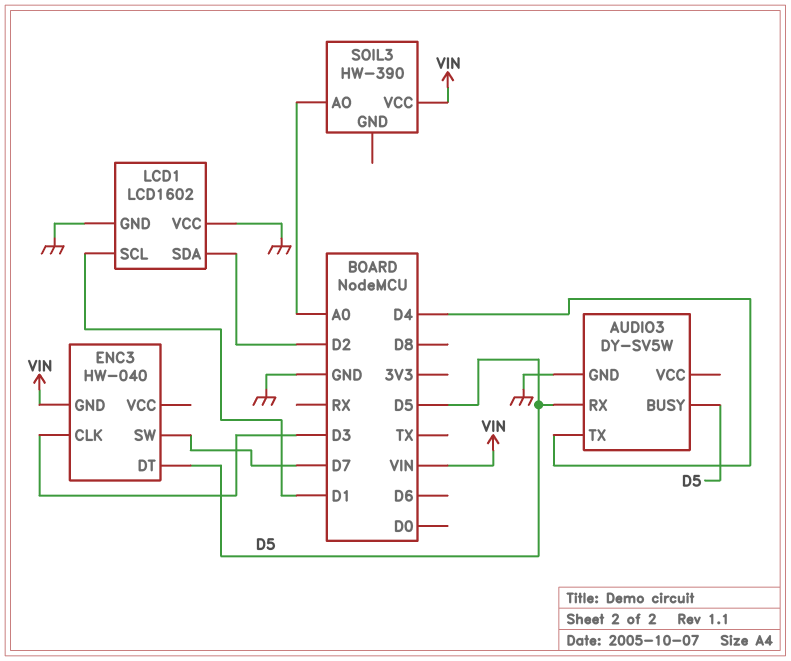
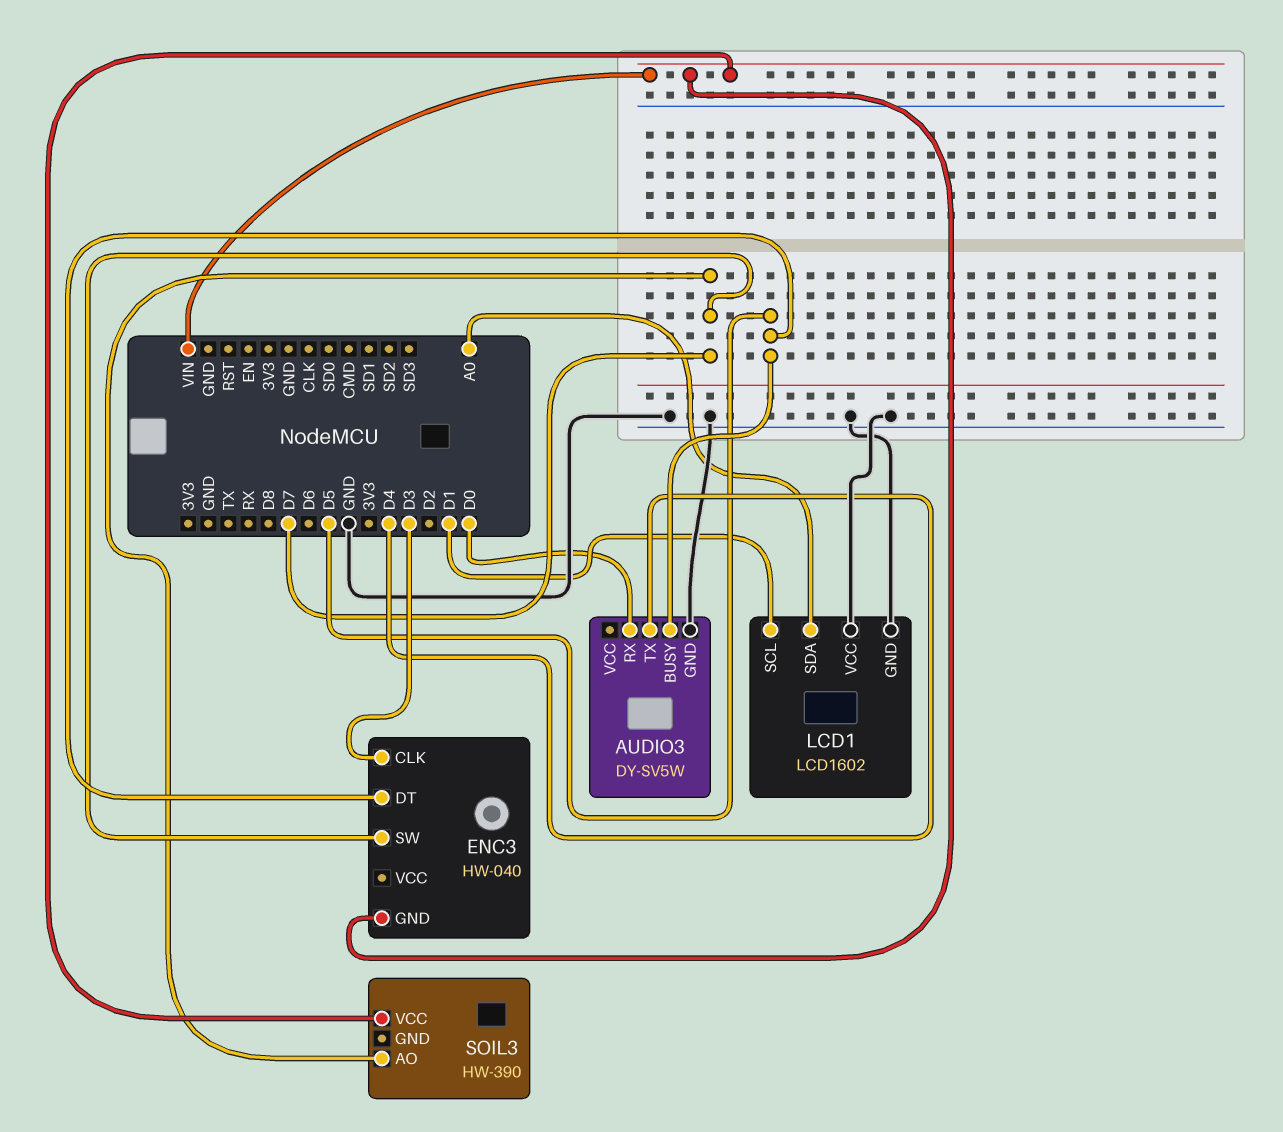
AUDIO3 pin RX: D5 -> D0
LCD1 pin SDA: D2 -> A0
SOIL3 pin AO: A0 -> D7

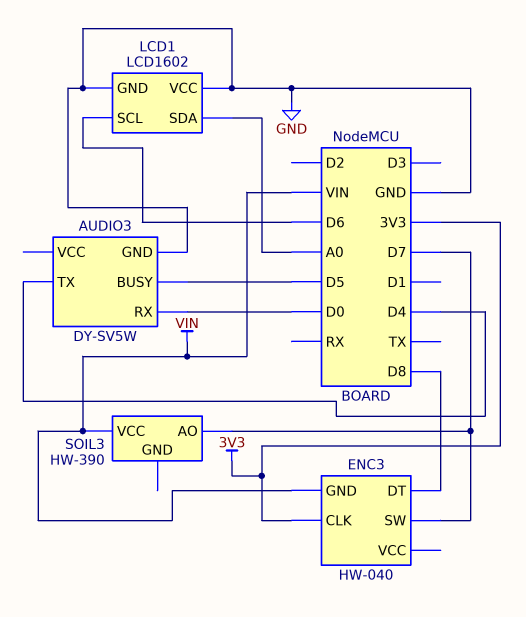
ENC3 pin CLK: D3 -> 3V3
ENC3 pin DT: D5 -> D8
LCD1 pin SCL: D1 -> D6

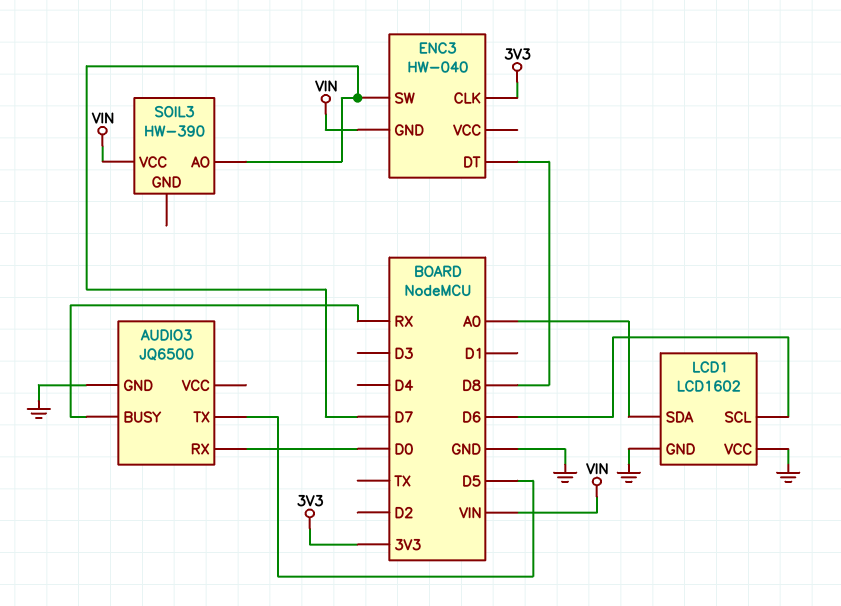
AUDIO3: DY-SV5W -> JQ6500
AUDIO3 pin BUSY: D5 -> RX
AUDIO3 pin TX: D4 -> D5

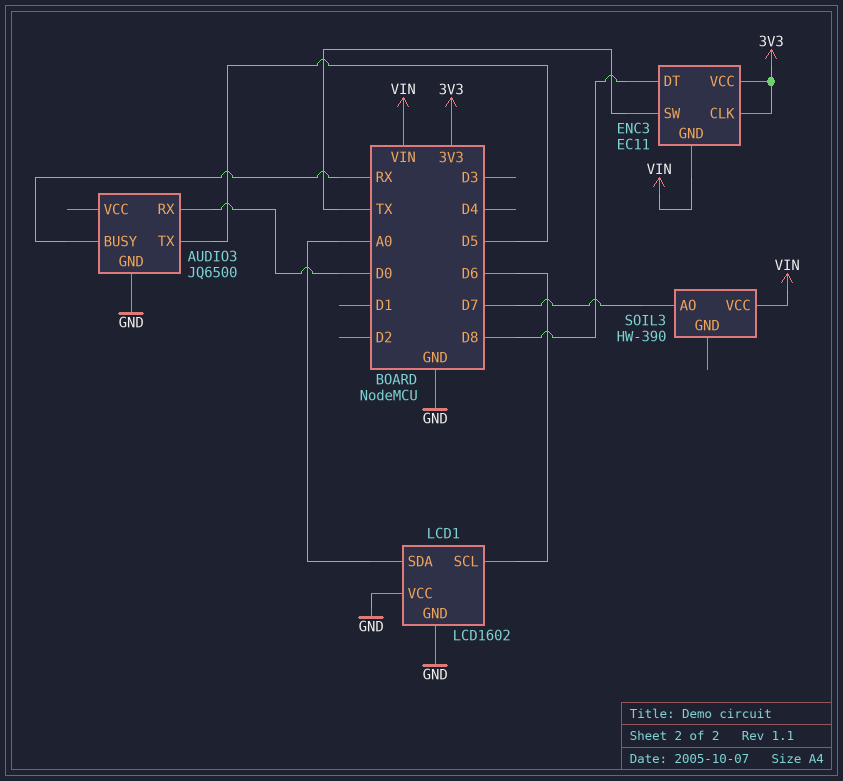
ENC3: HW-040 -> EC11
ENC3 pin SW: D7 -> TX
ENC3 pin VCC: none -> 3V3

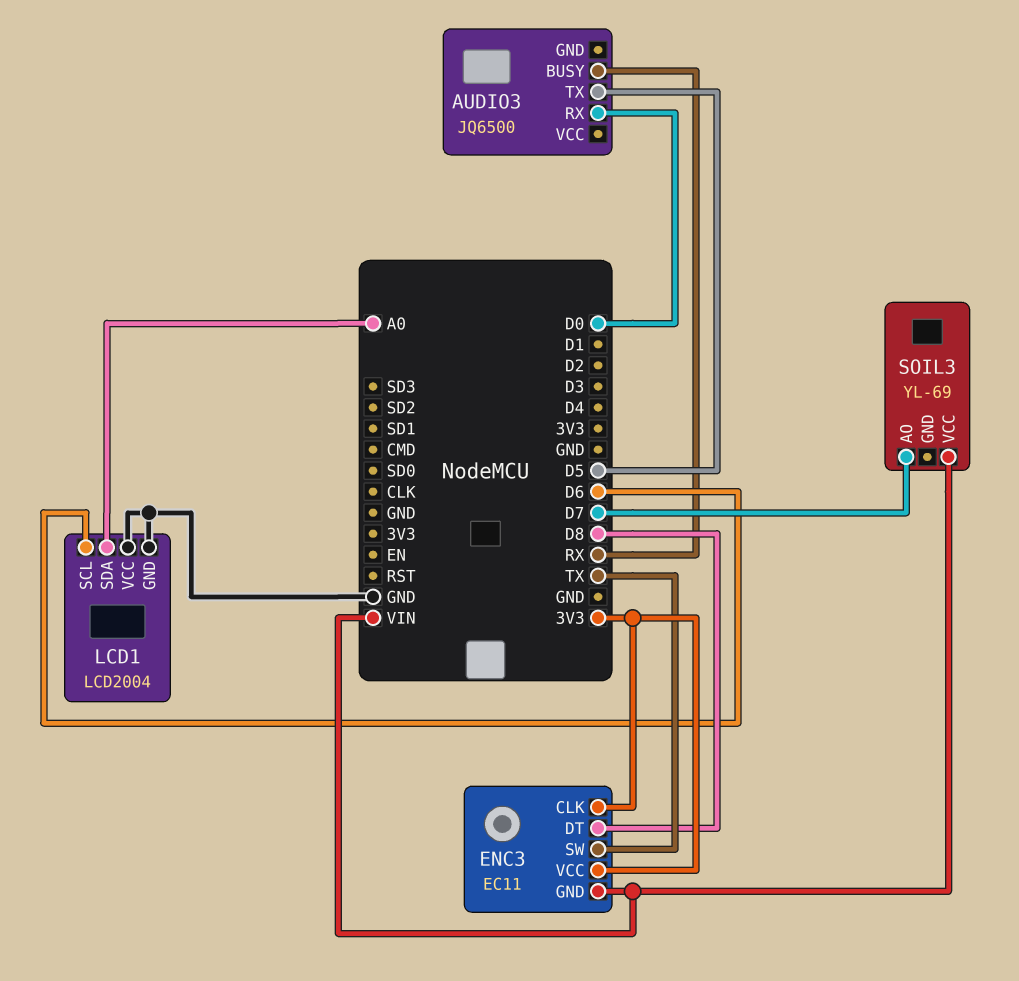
AUDIO3 pin GND: GND -> none
LCD1: LCD1602 -> LCD2004
SOIL3: HW-390 -> YL-69

